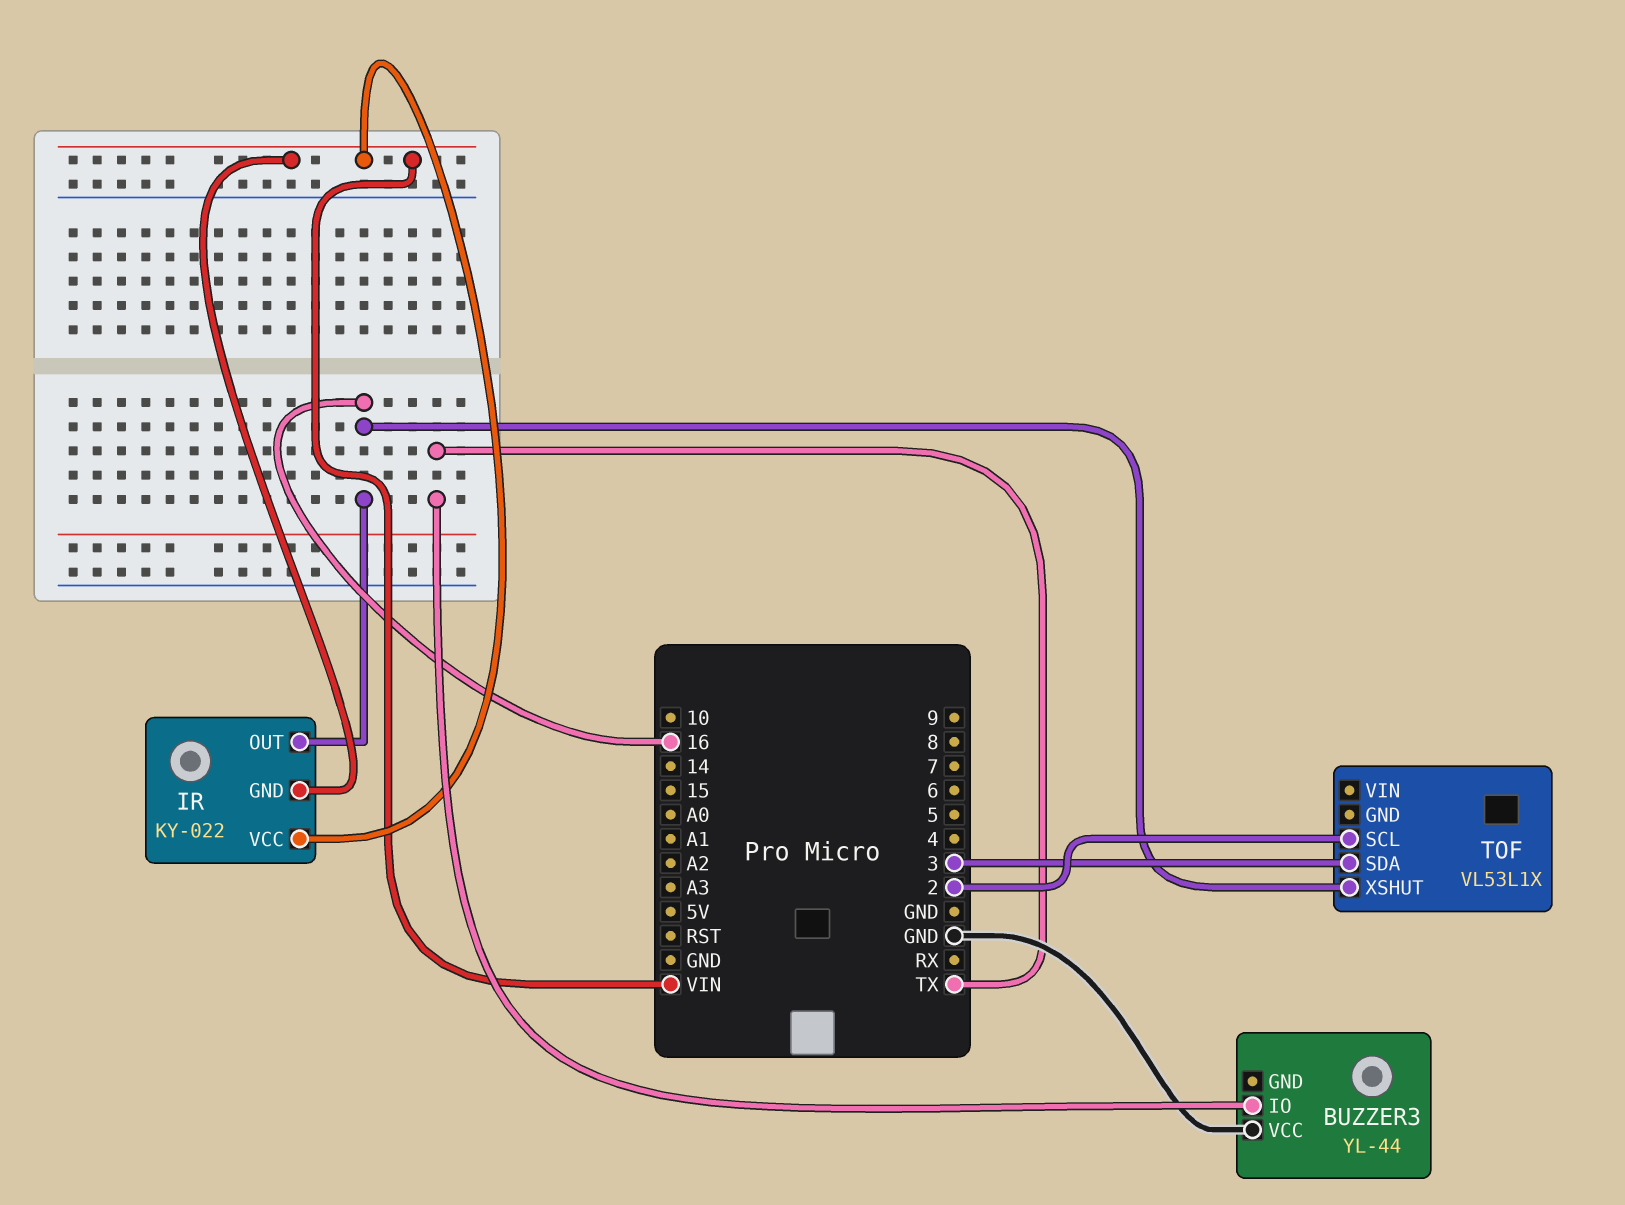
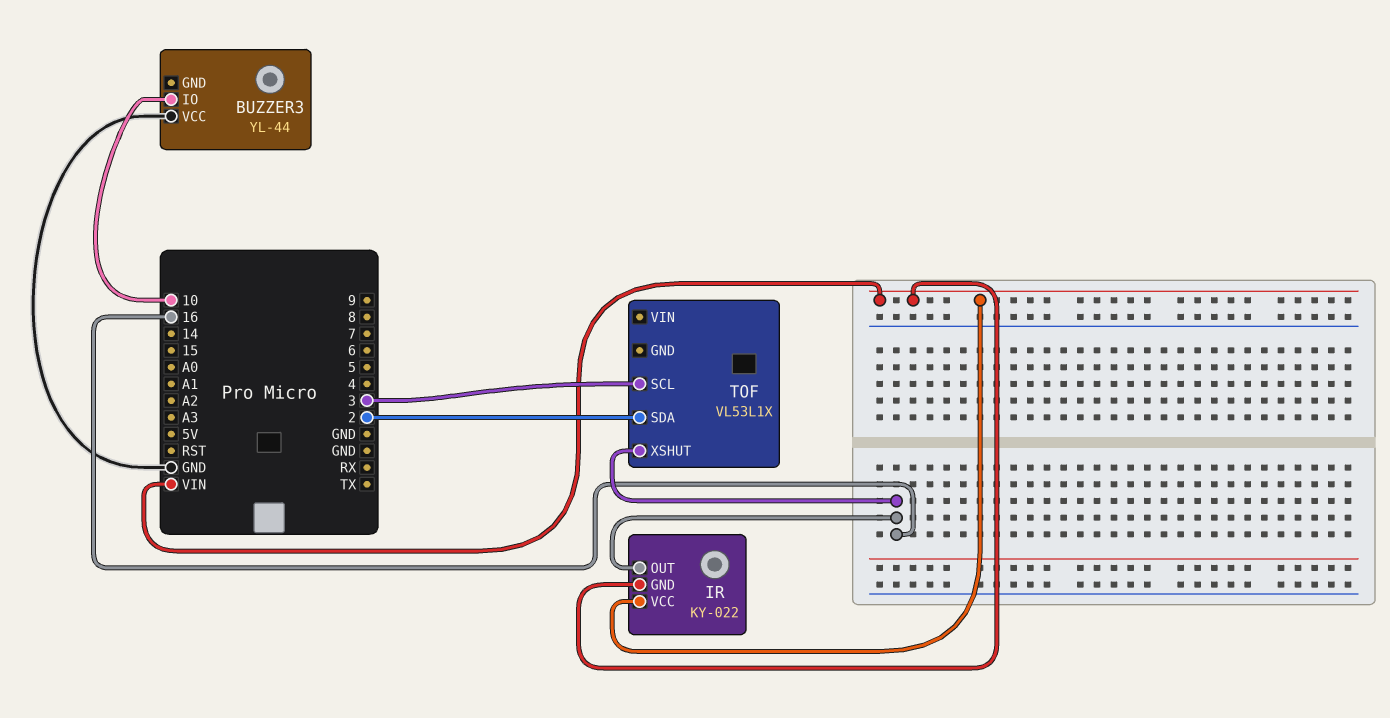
BUZZER3 pin IO: TX -> 10
TOF pin SCL: 2 -> 3
TOF pin SDA: 3 -> 2

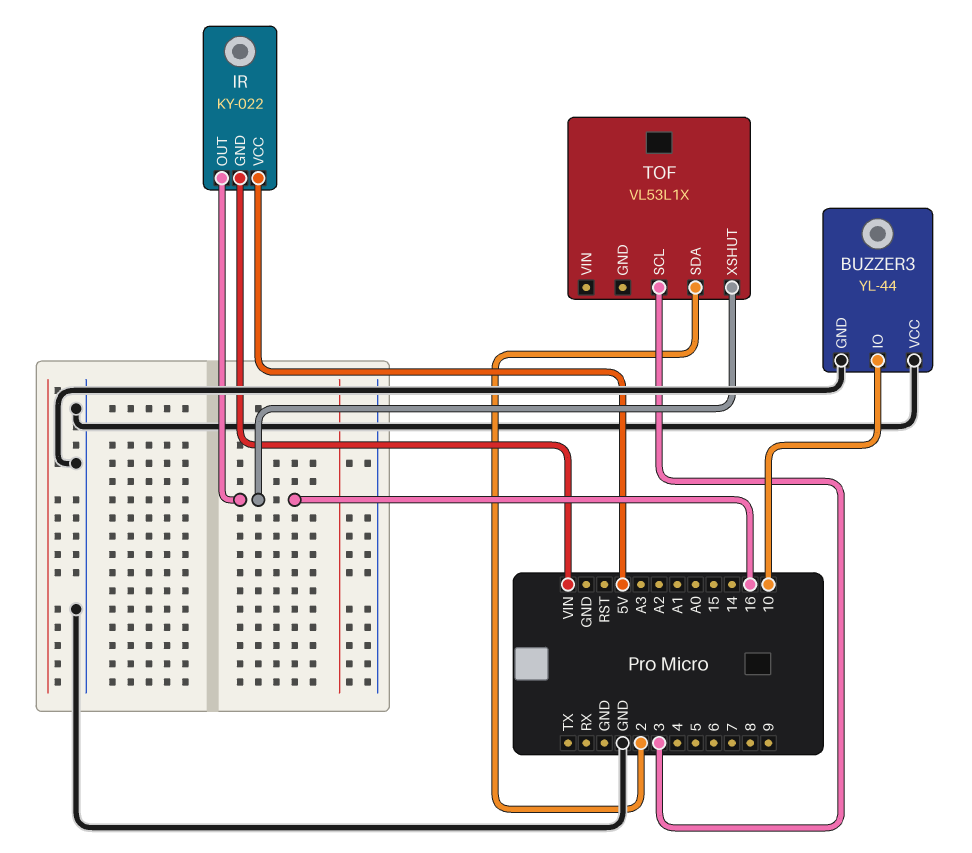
BUZZER3 pin GND: none -> GND
IR pin VCC: VIN -> 5V

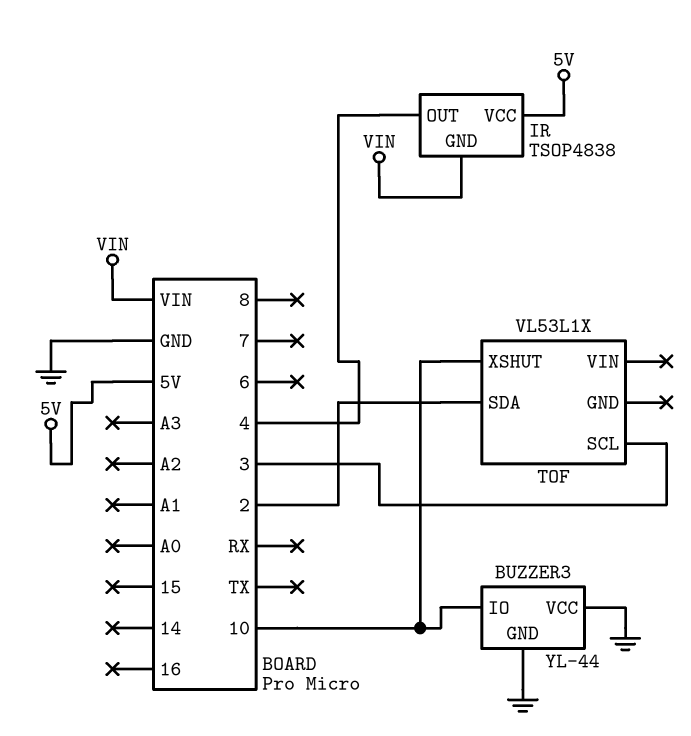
IR: KY-022 -> TSOP4838
IR pin OUT: 16 -> 4
TOF pin XSHUT: 16 -> 10

